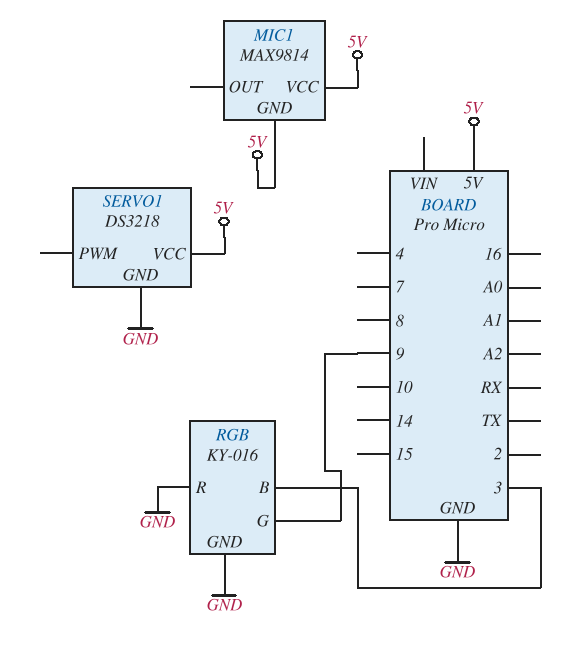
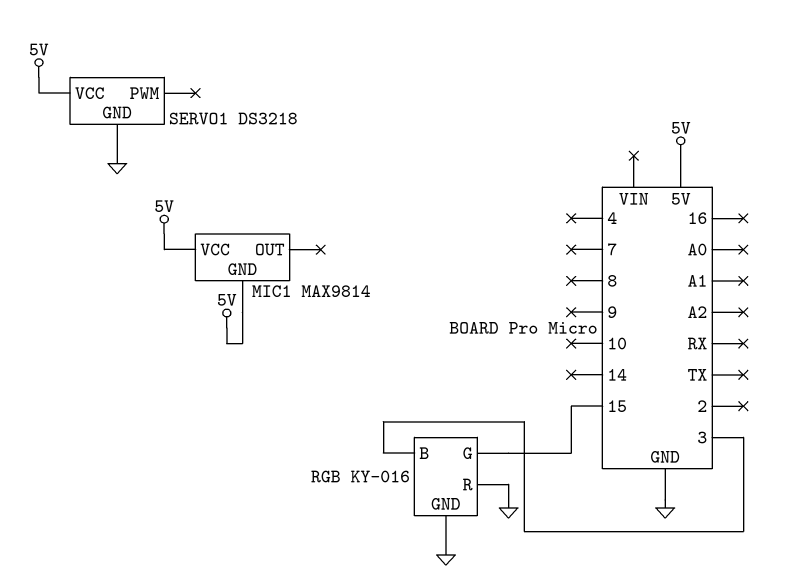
RGB pin G: 9 -> 15

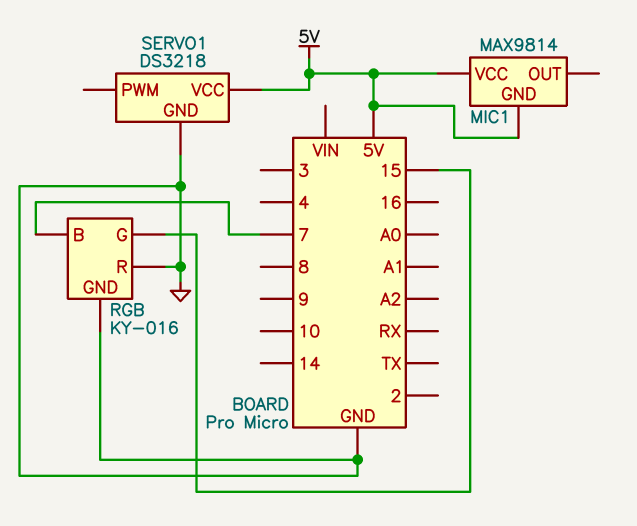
RGB pin B: 3 -> 7

